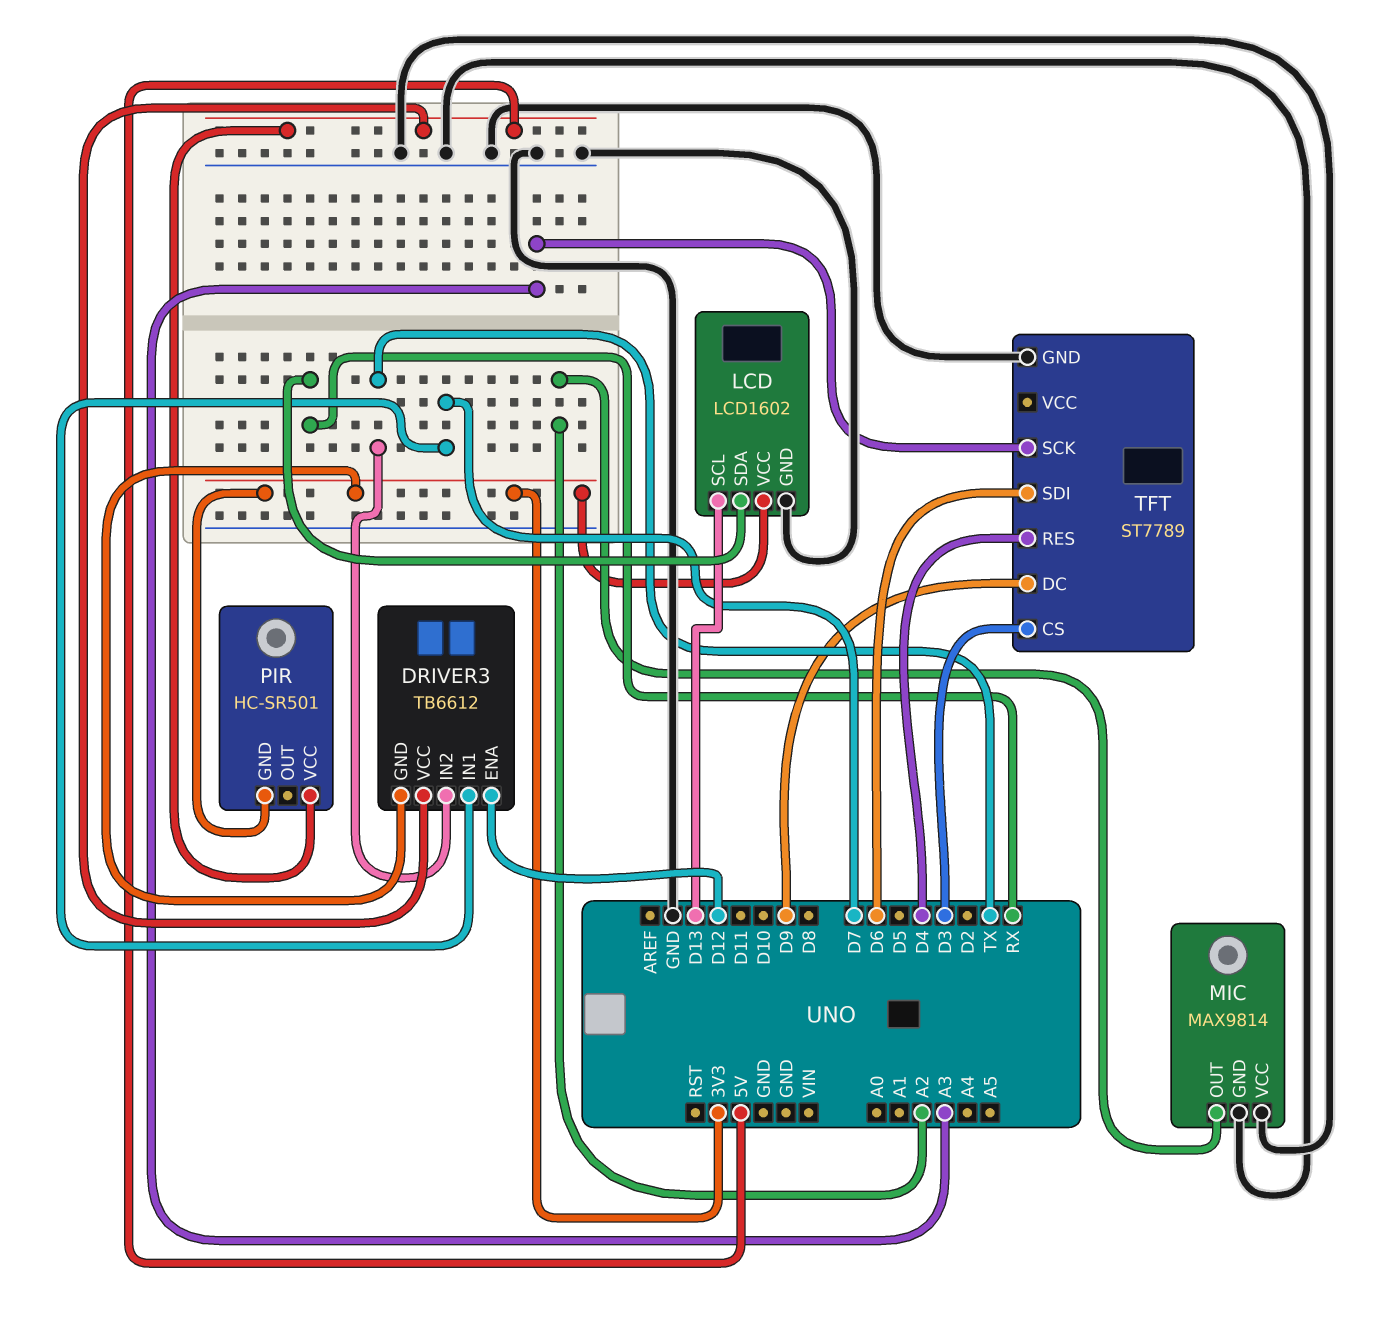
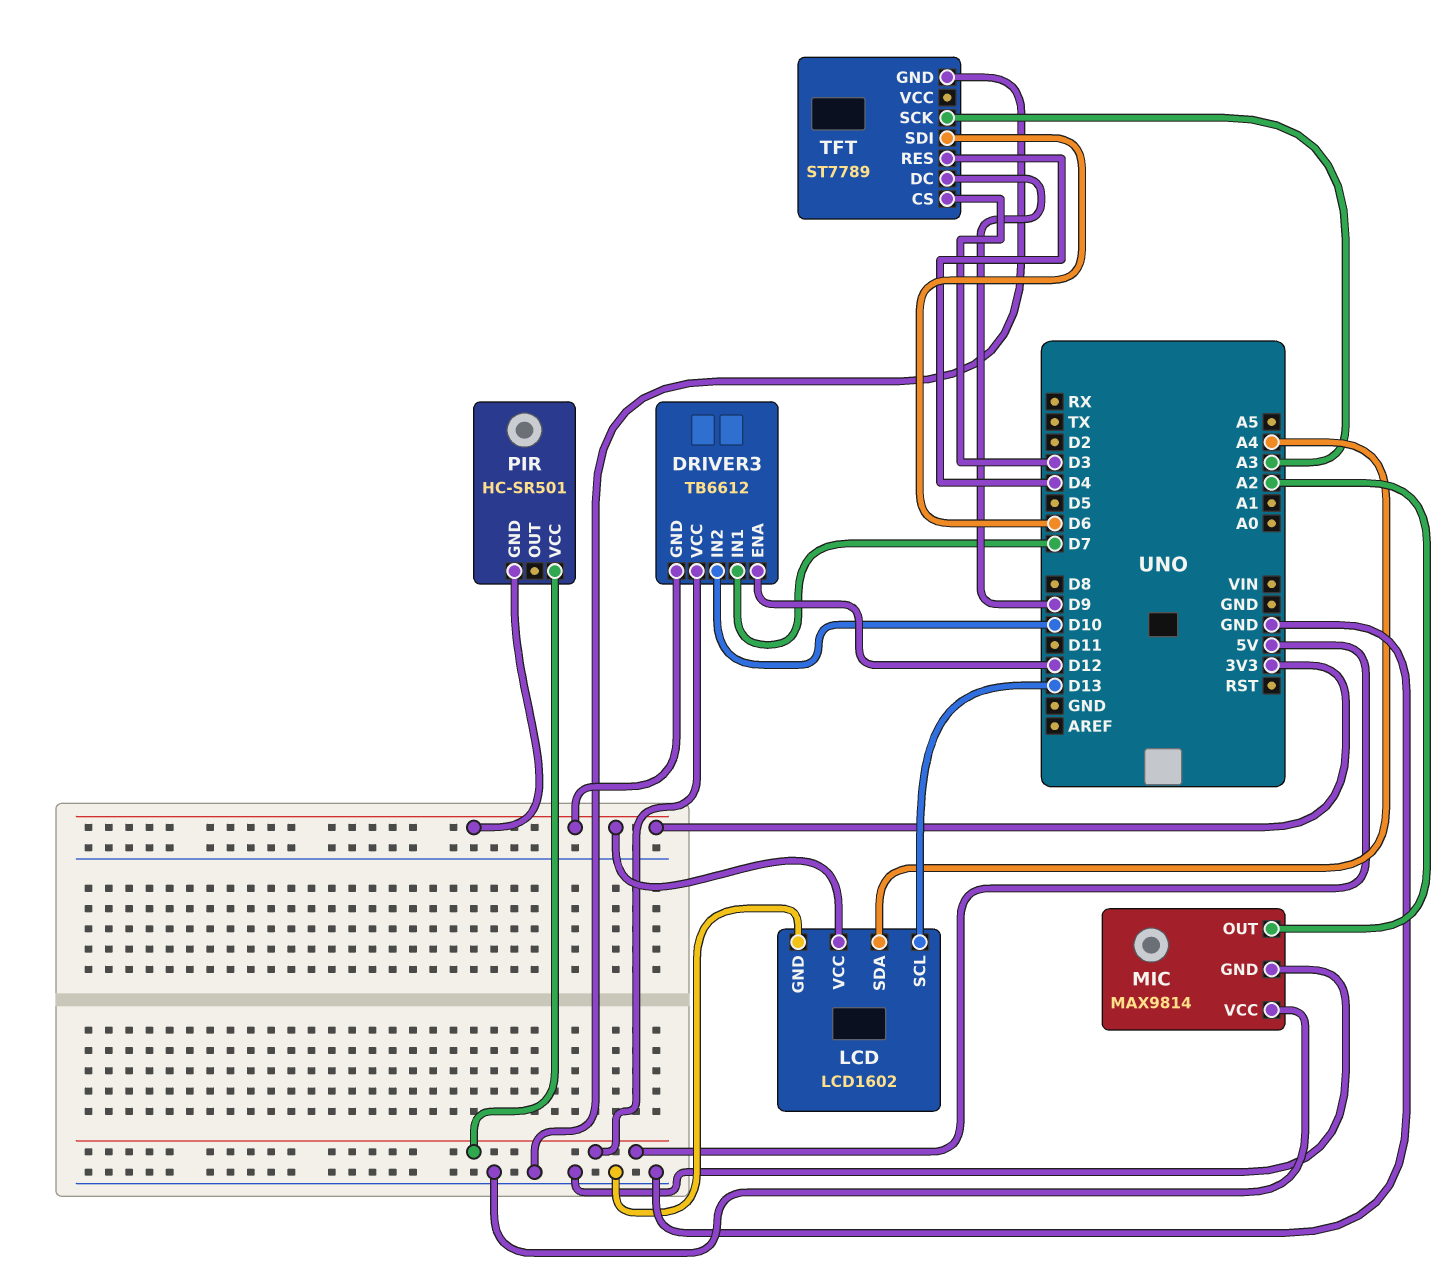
DRIVER3 pin IN2: TX -> D10
LCD pin SDA: RX -> A4

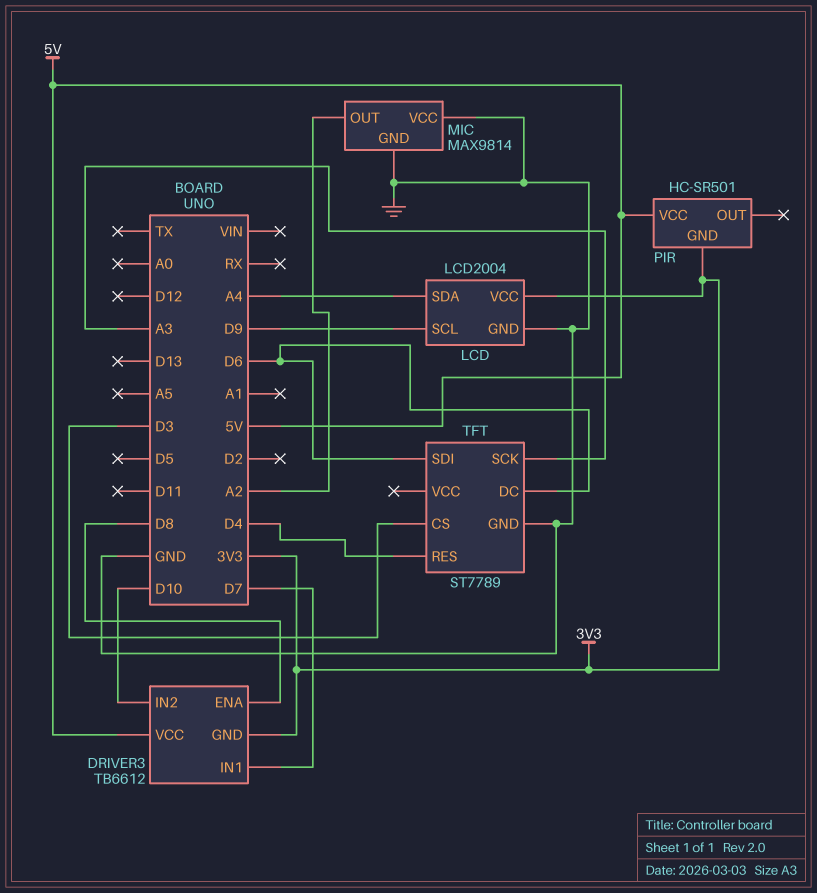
DRIVER3 pin ENA: D12 -> D8
LCD: LCD1602 -> LCD2004
LCD pin SCL: D13 -> D9
TFT pin DC: D9 -> D6

